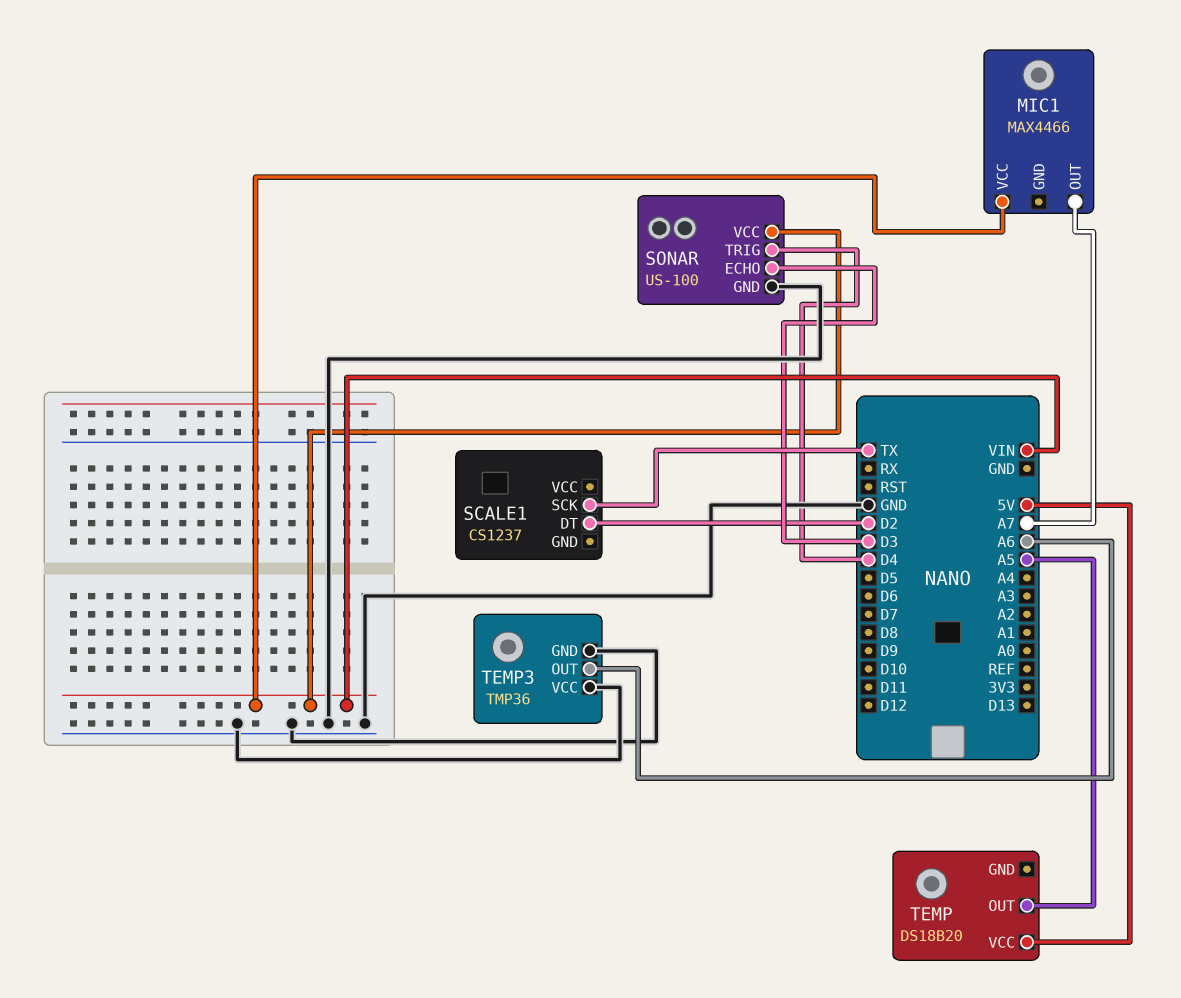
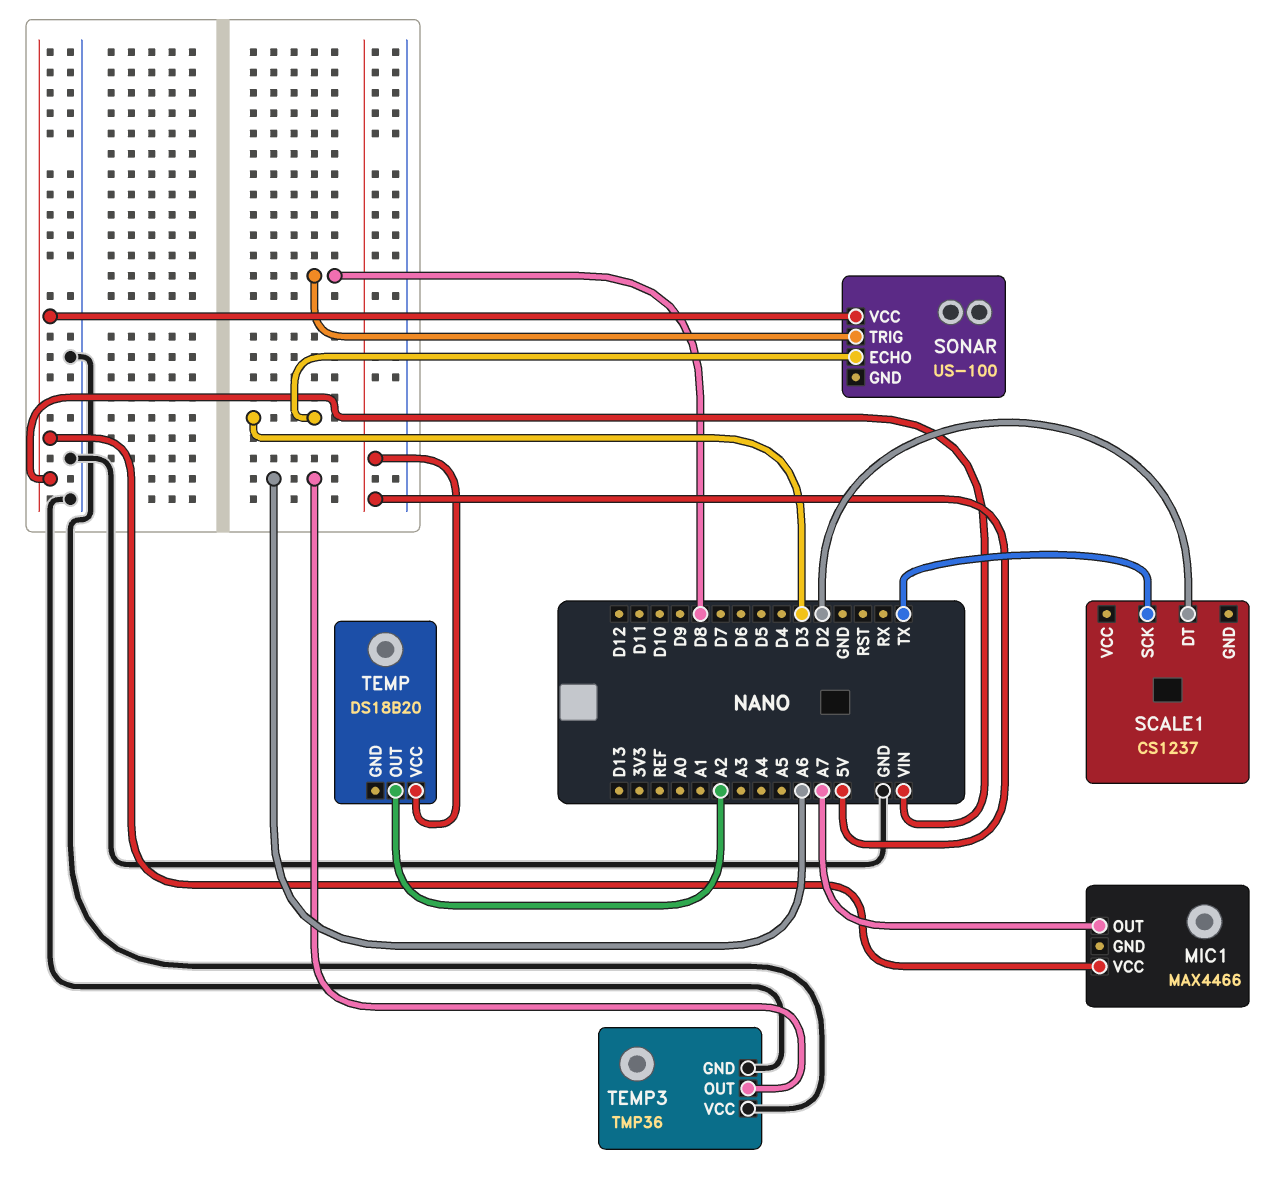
SONAR pin GND: GND -> none
SONAR pin TRIG: D4 -> D8
TEMP pin OUT: A5 -> A2

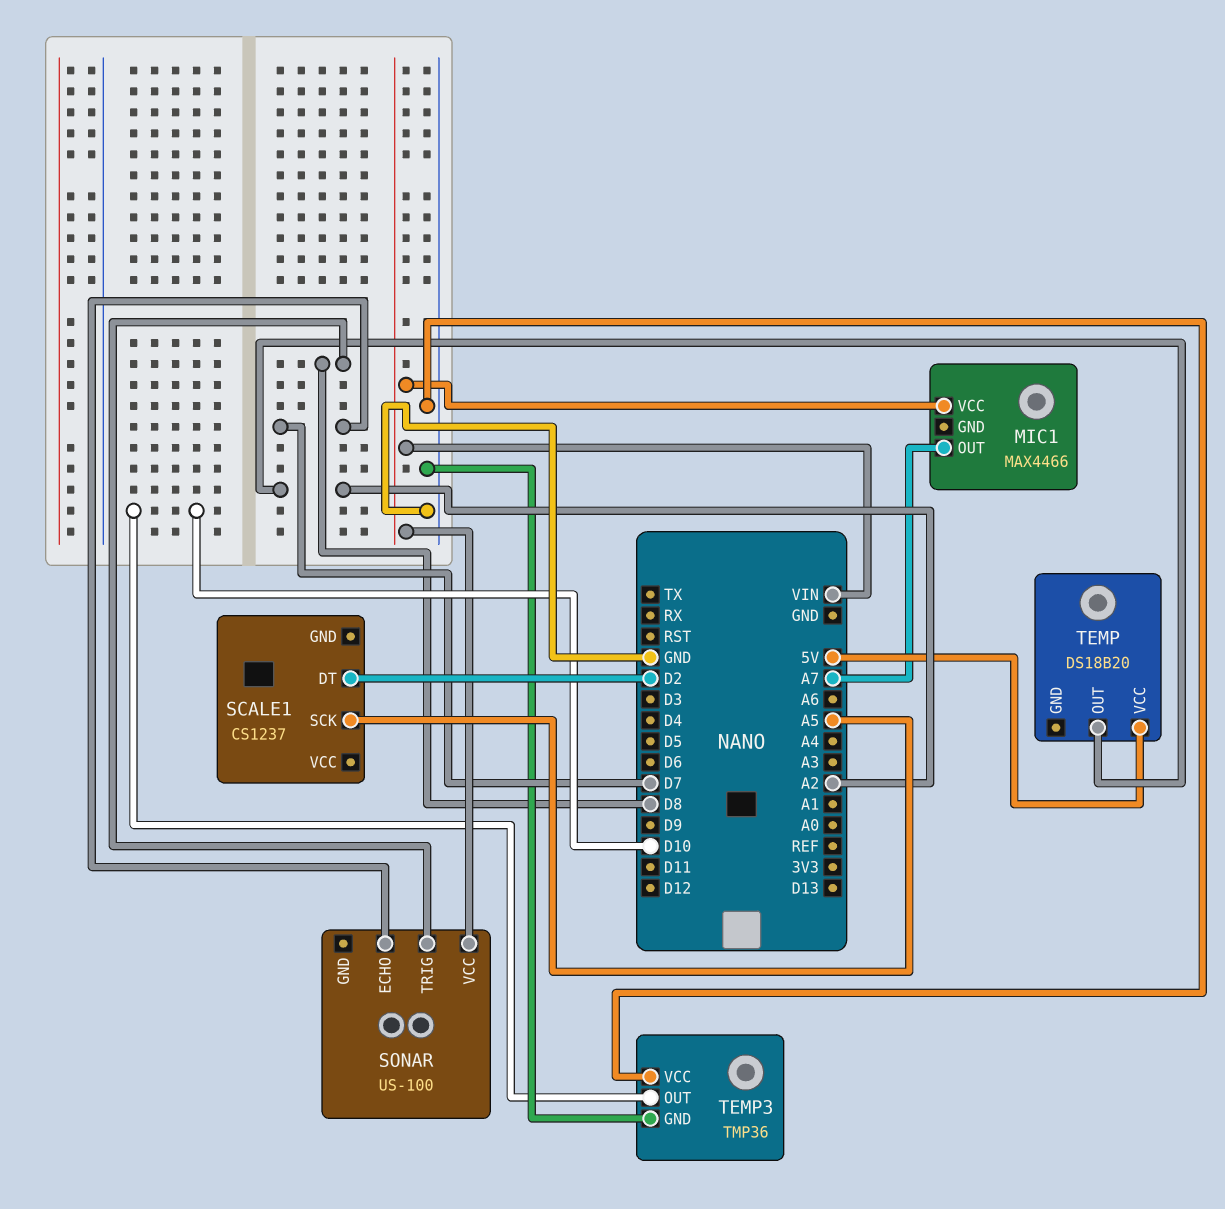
SCALE1 pin SCK: TX -> A5
SONAR pin ECHO: D3 -> D7
TEMP3 pin OUT: A6 -> D10

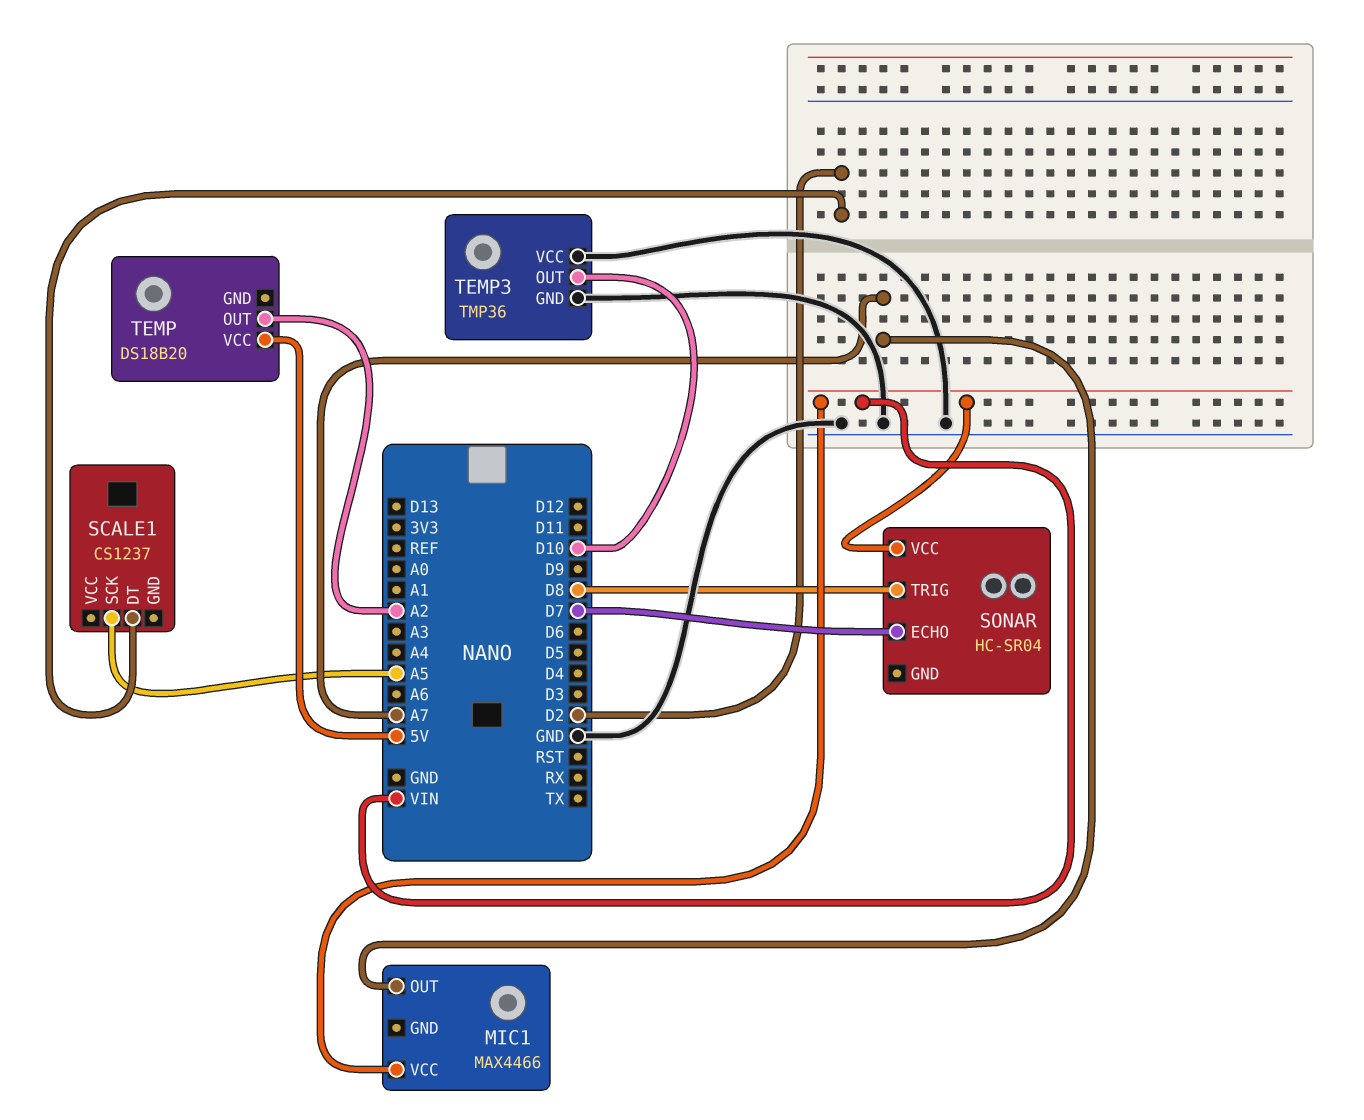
SONAR: US-100 -> HC-SR04

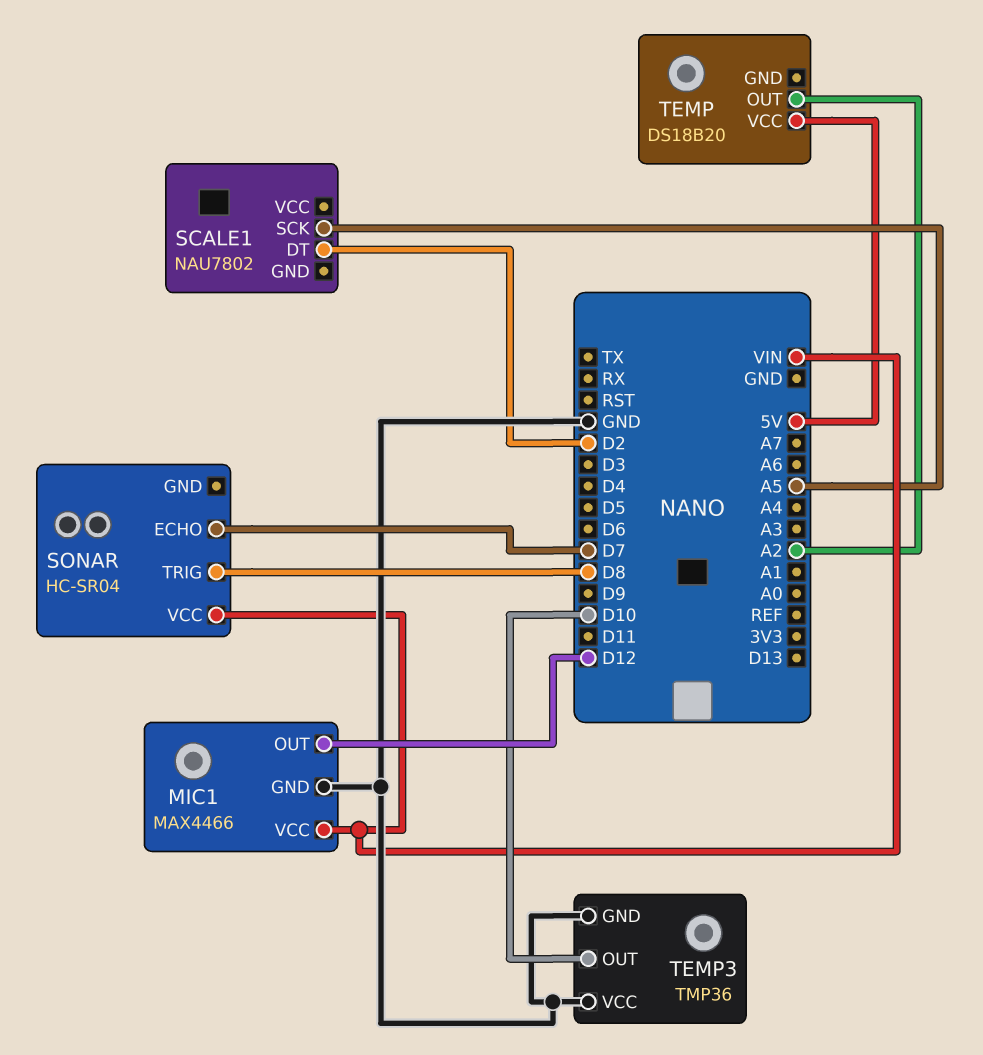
MIC1 pin GND: none -> GND
MIC1 pin OUT: A7 -> D12
SCALE1: CS1237 -> NAU7802

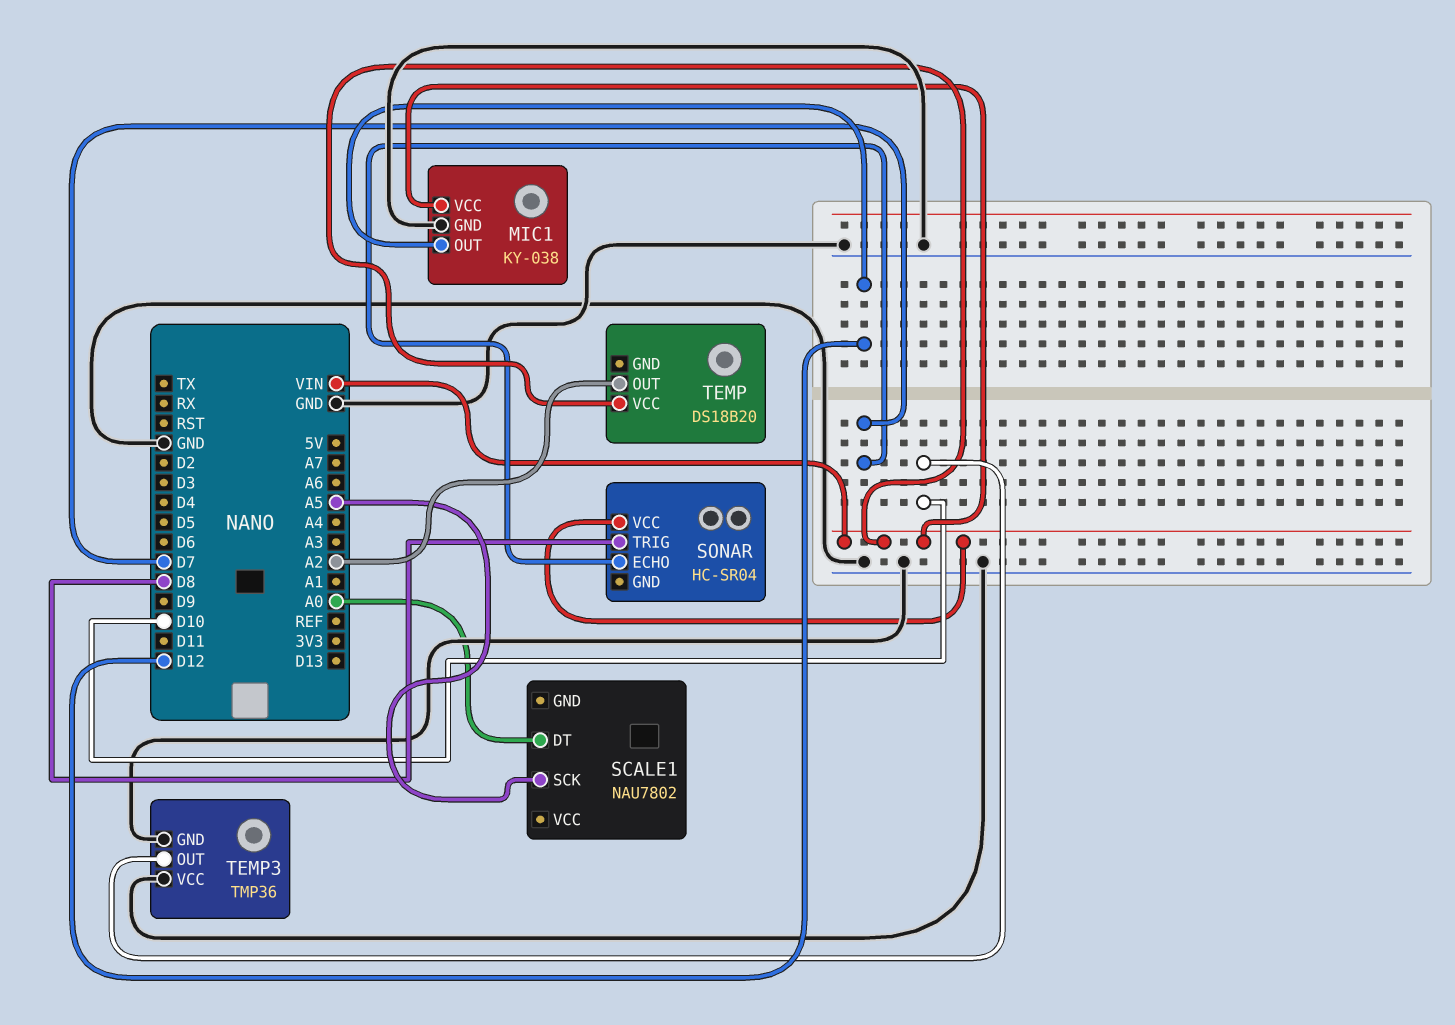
MIC1: MAX4466 -> KY-038
SCALE1 pin DT: D2 -> A0
TEMP pin VCC: 5V -> VIN

